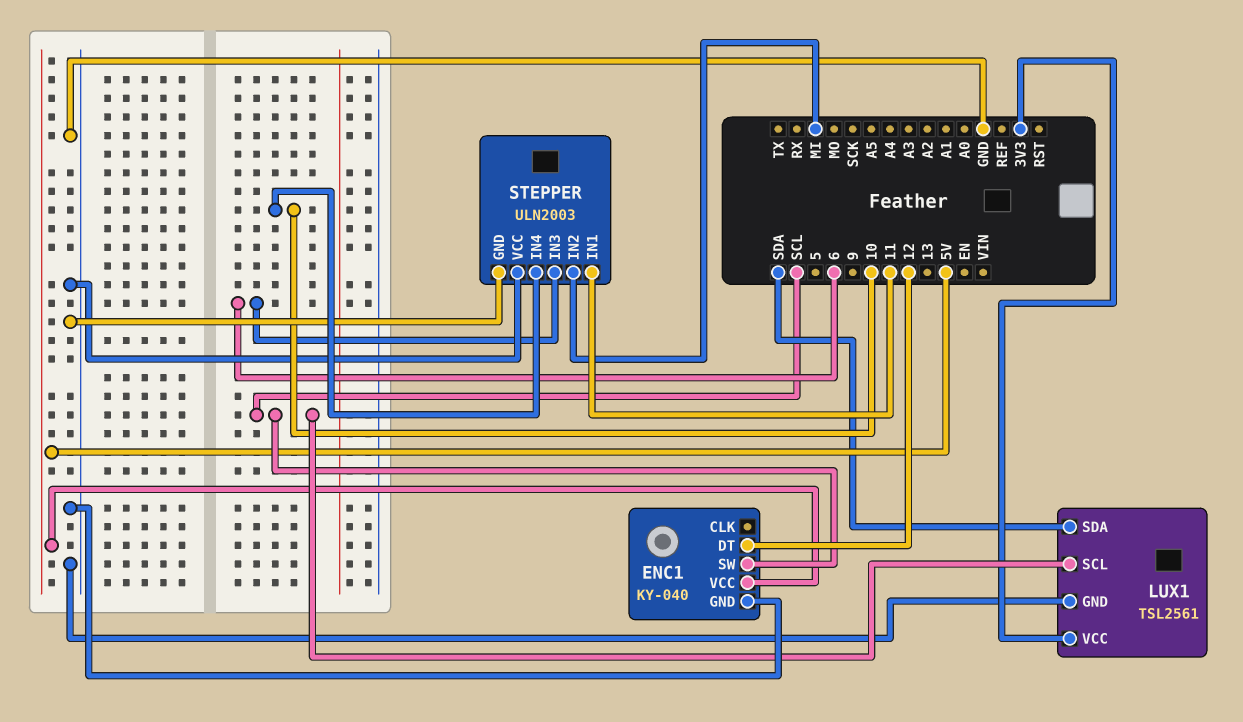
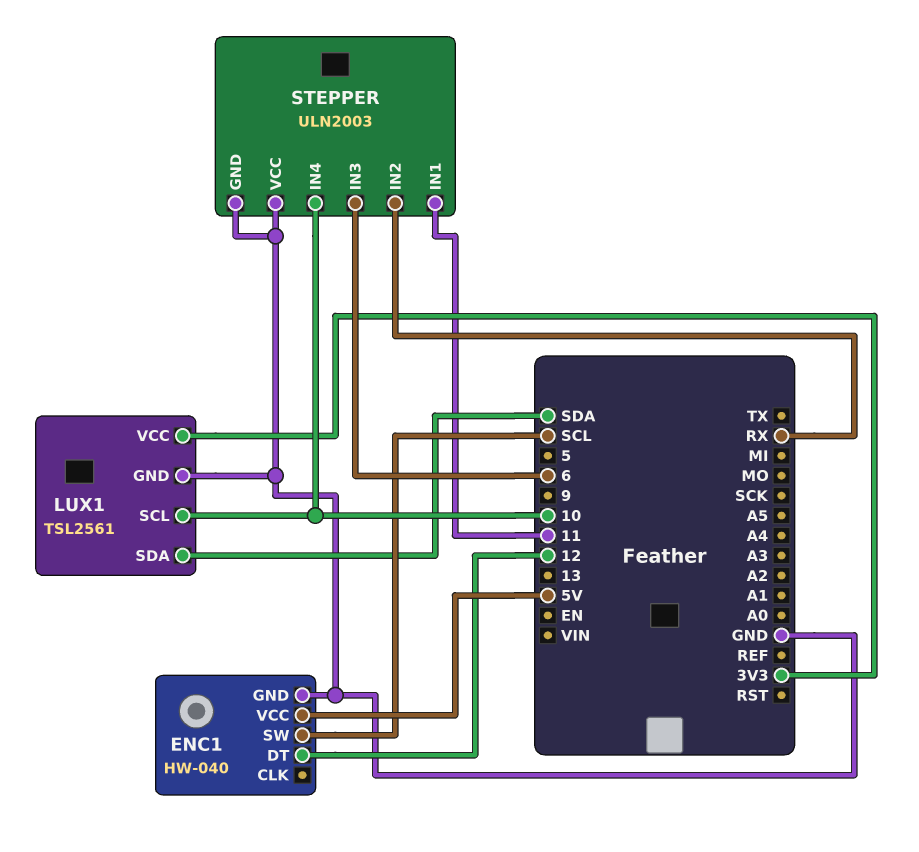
ENC1: KY-040 -> HW-040
LUX1 pin SCL: SCL -> 10
STEPPER pin IN2: MI -> RX

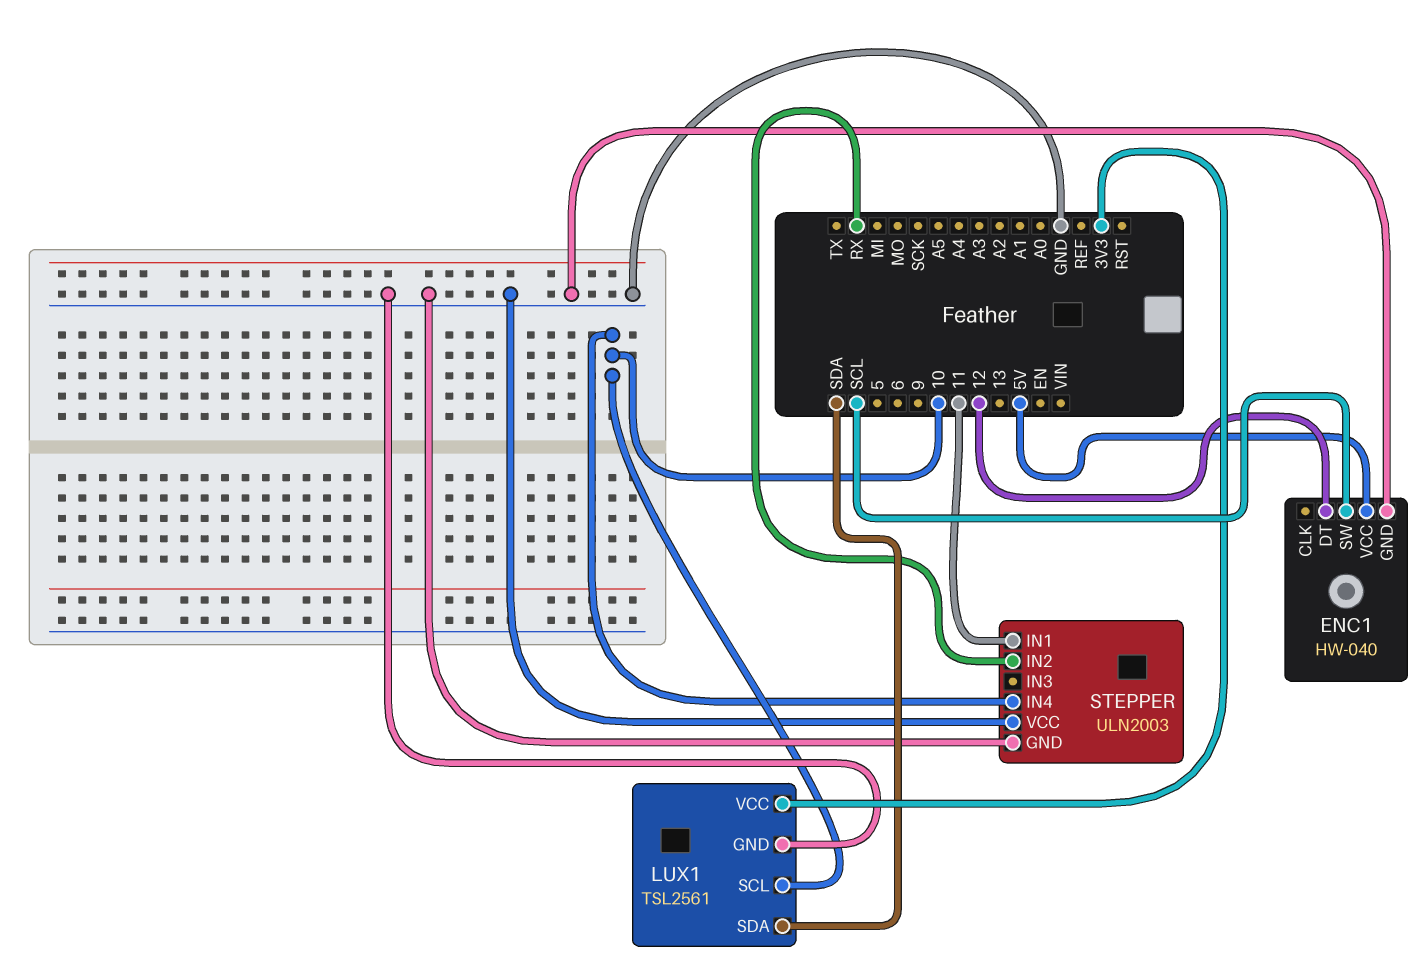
STEPPER pin IN3: 6 -> none

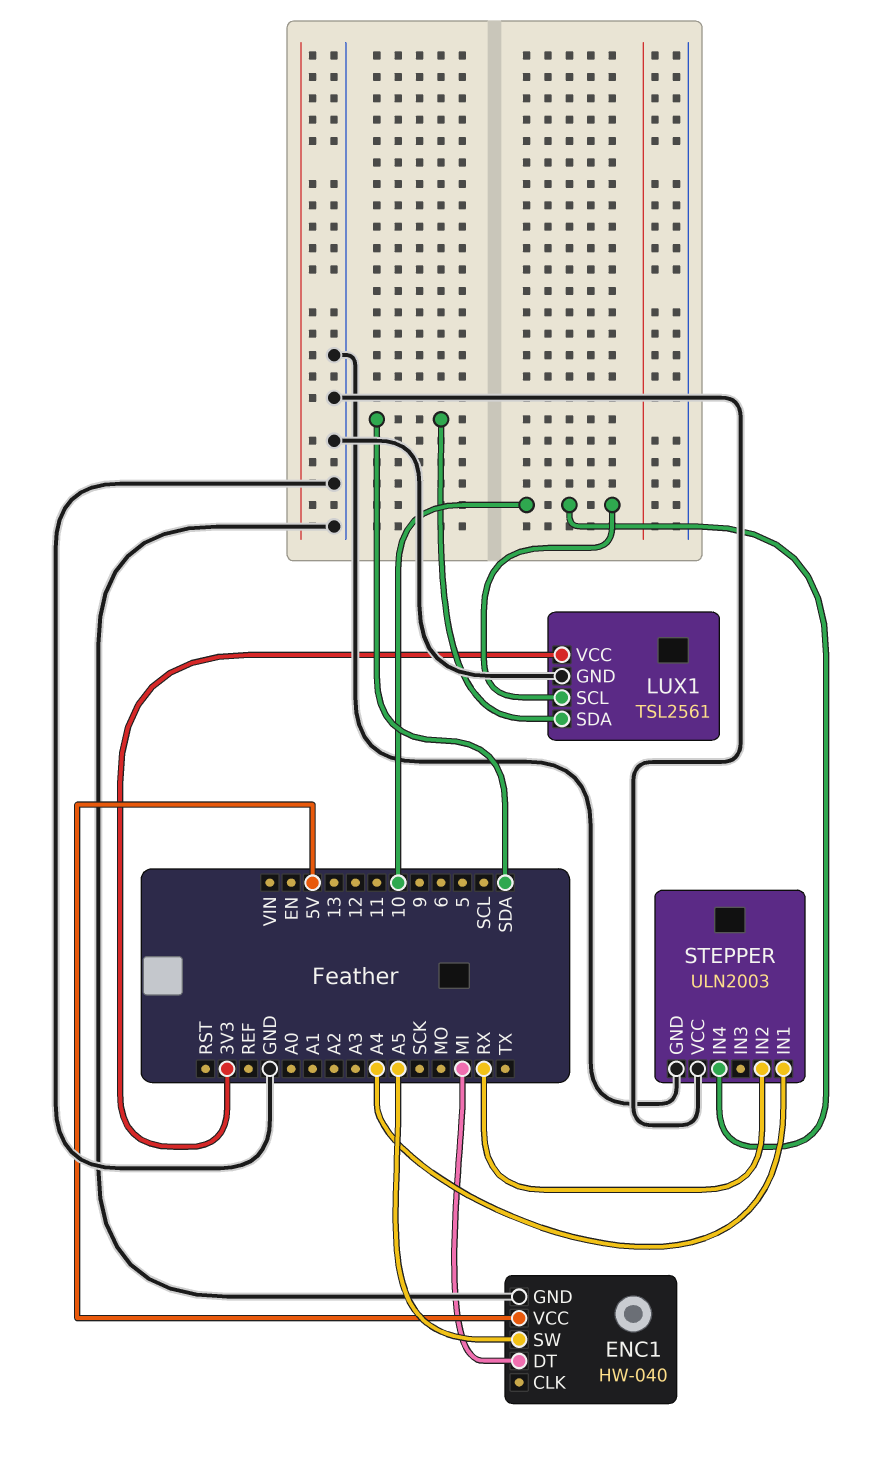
ENC1 pin DT: 12 -> MI
ENC1 pin SW: SCL -> A5
STEPPER pin IN1: 11 -> A4

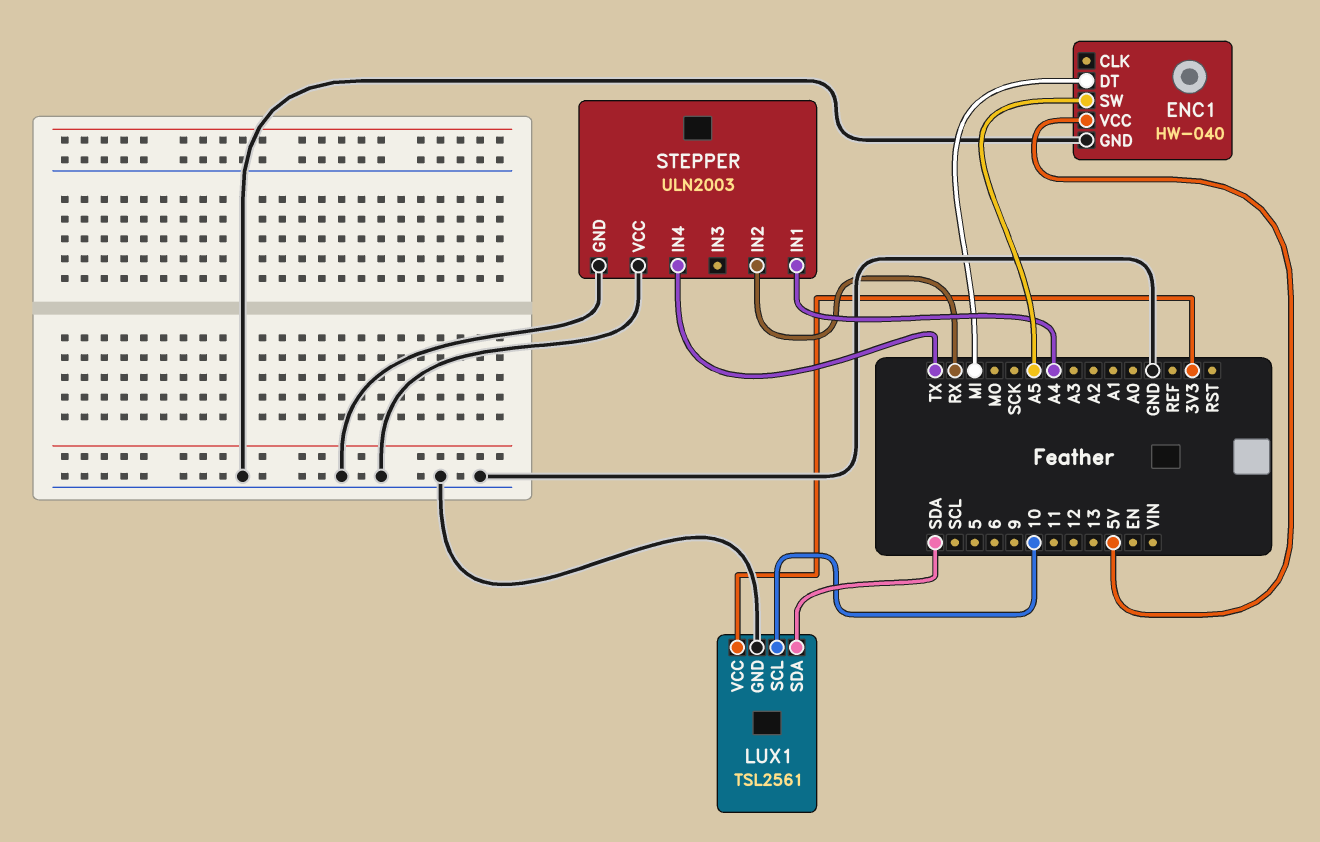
STEPPER pin IN4: 10 -> TX

